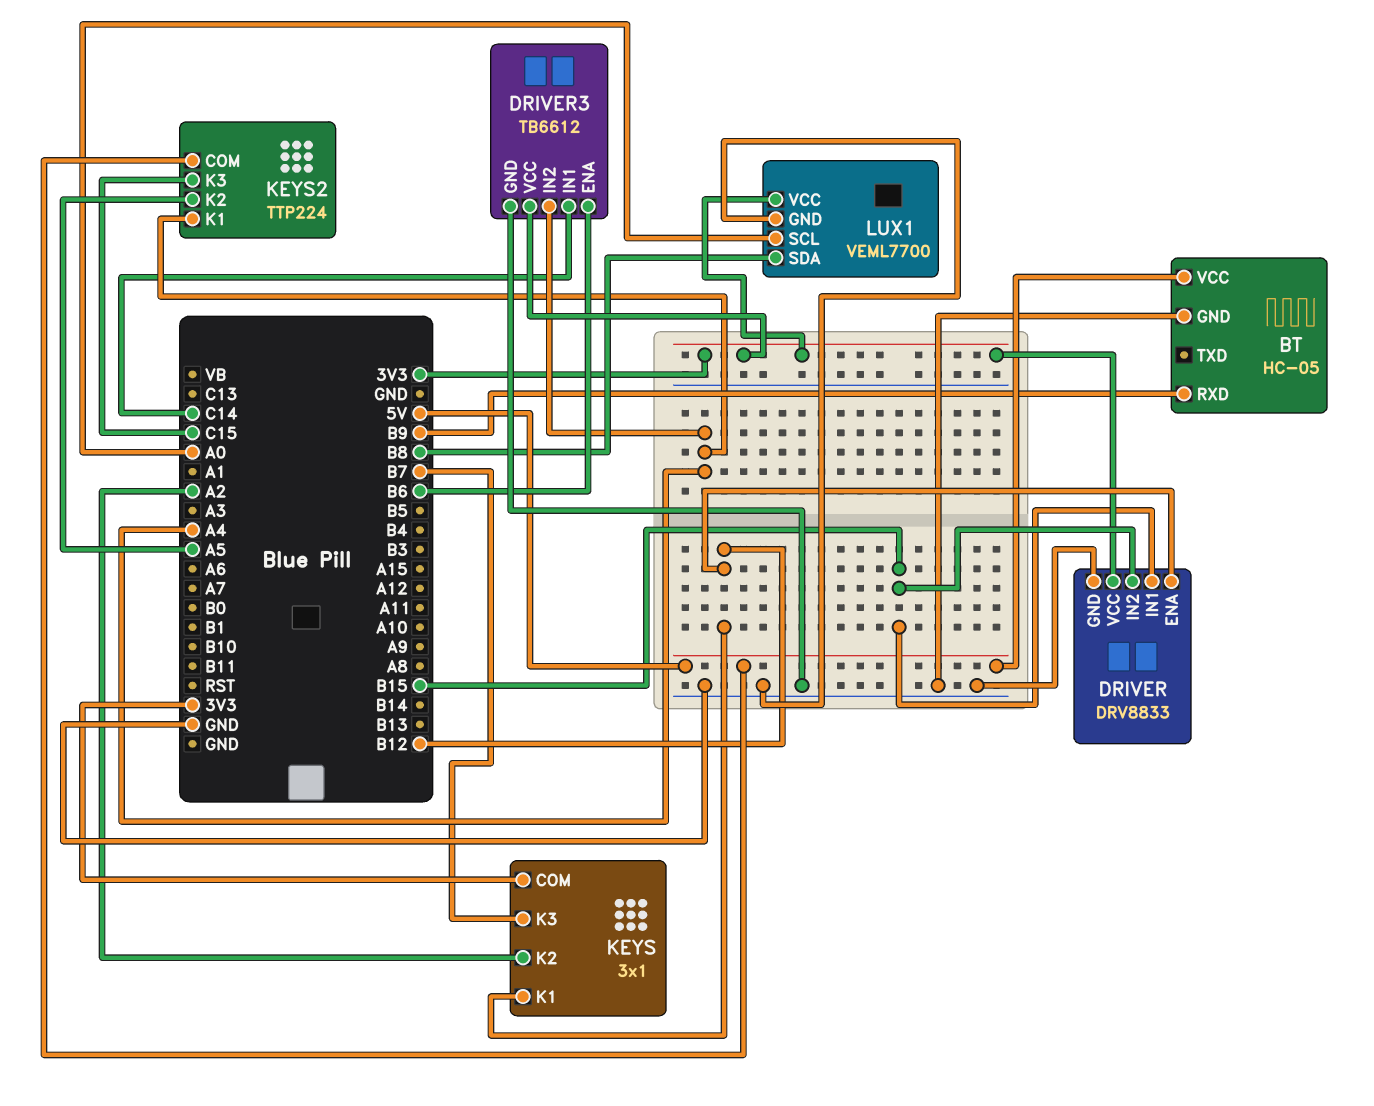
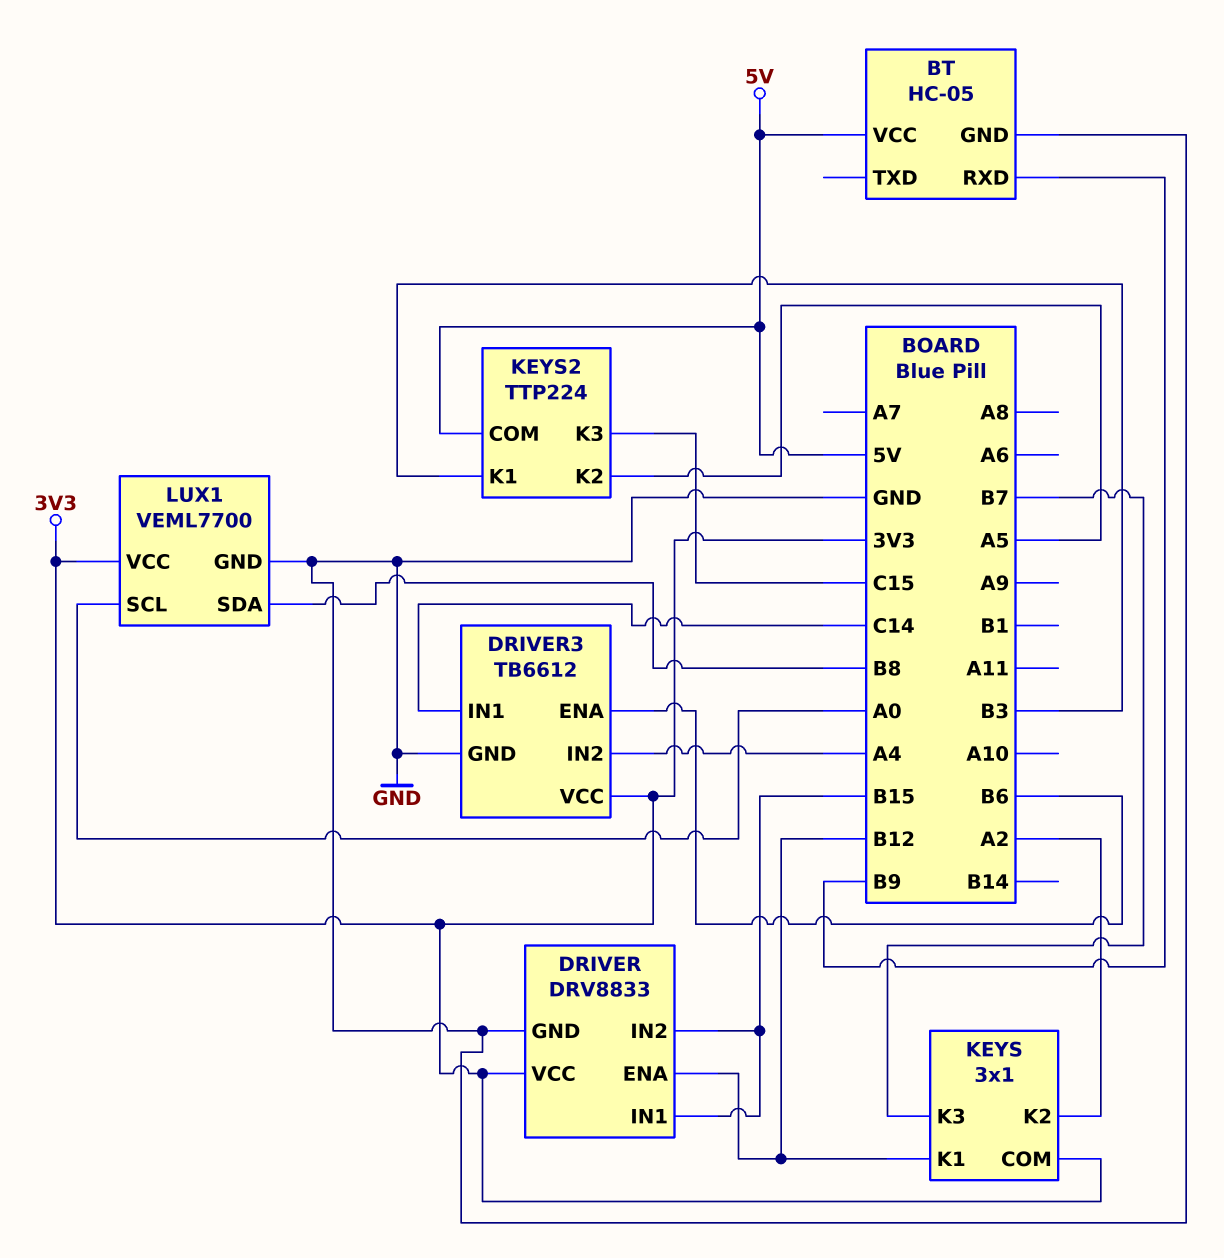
KEYS2 pin K1: A4 -> B3

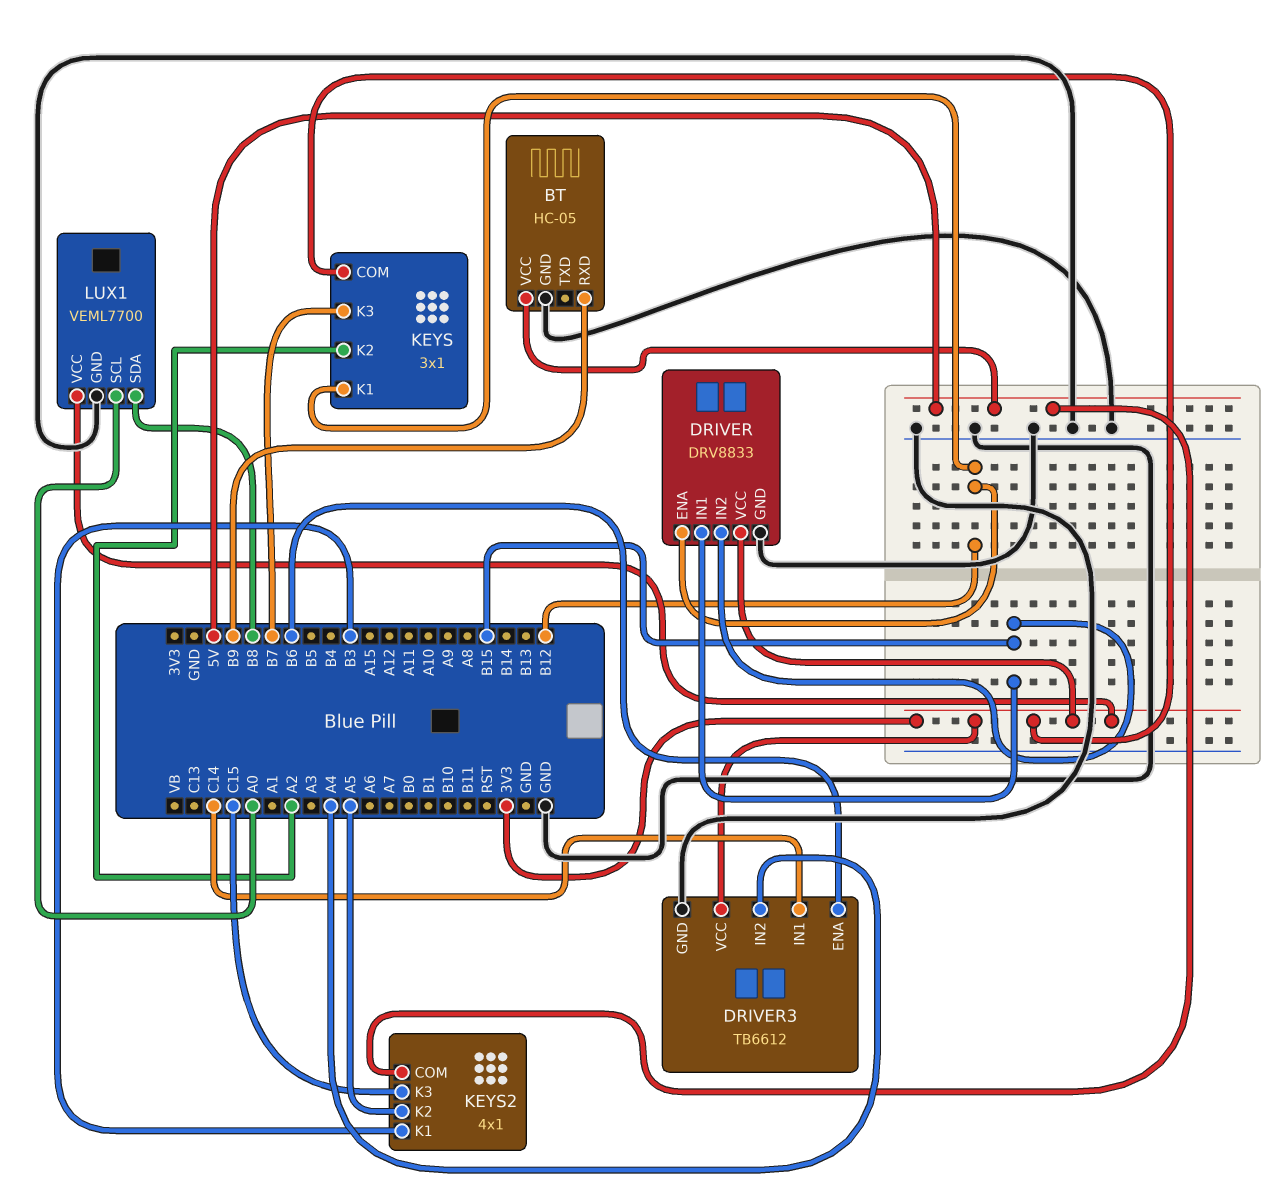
KEYS2: TTP224 -> 4x1

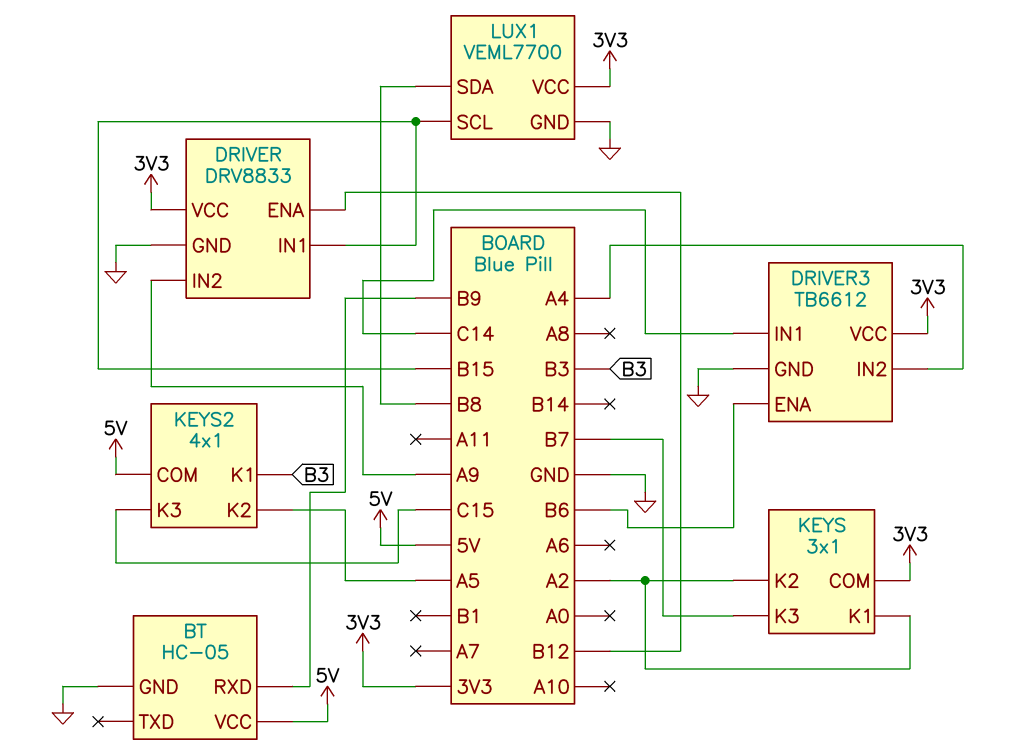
DRIVER pin IN2: B15 -> A9
KEYS pin K1: B12 -> A2
LUX1 pin SCL: A0 -> B15

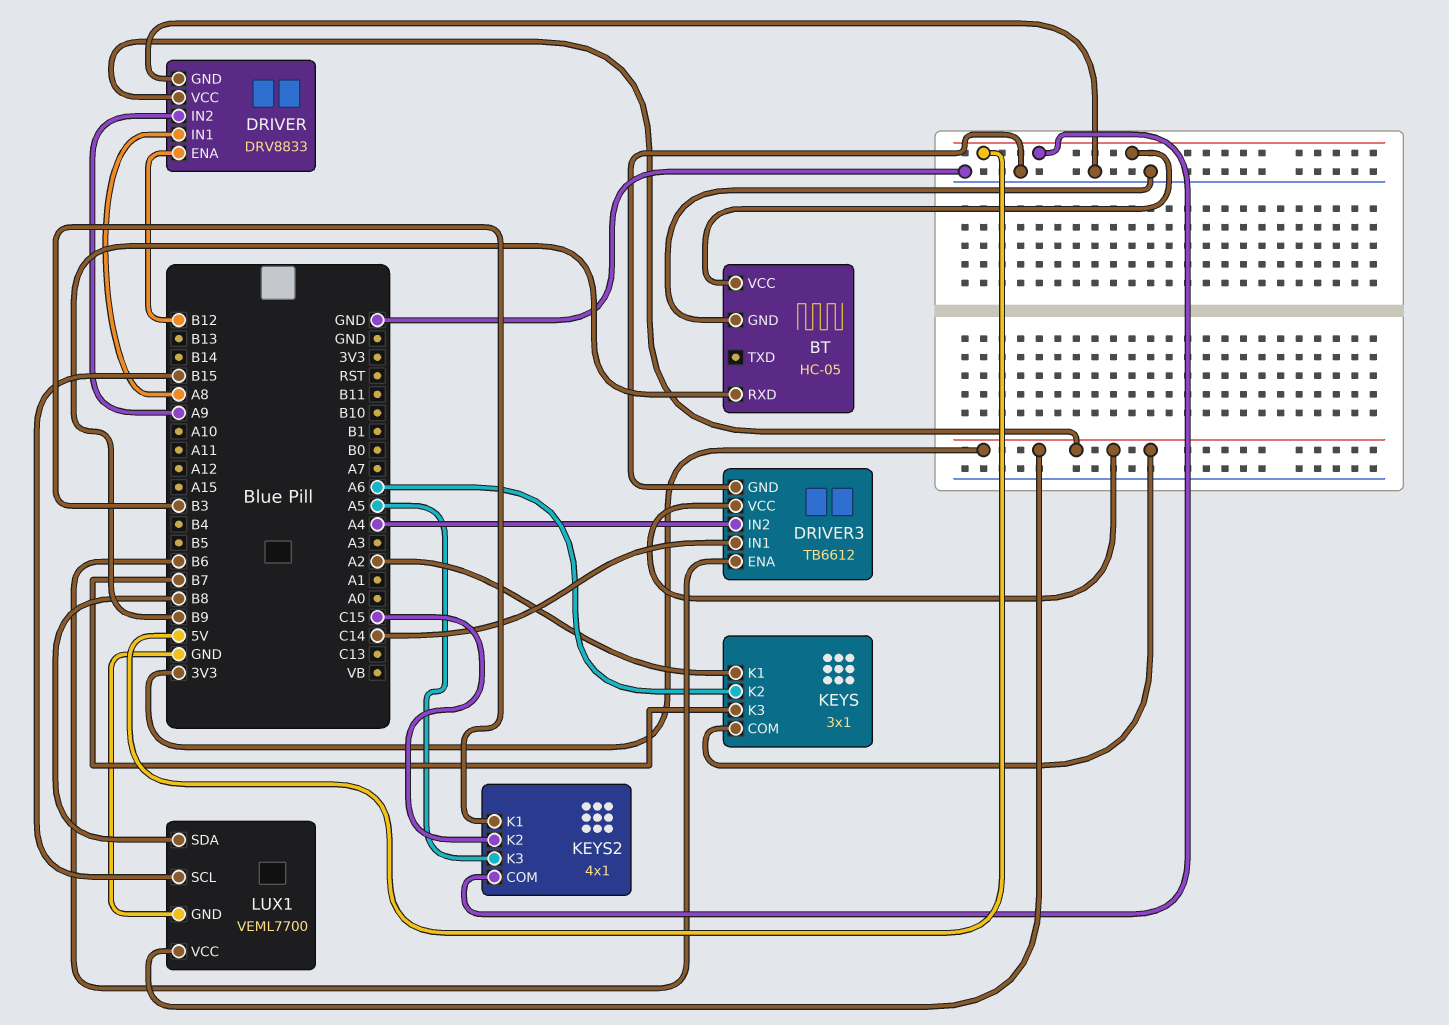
DRIVER pin IN1: B15 -> A8
KEYS pin K2: A2 -> A6
KEYS2 pin K2: A5 -> C15
KEYS2 pin K3: C15 -> A5

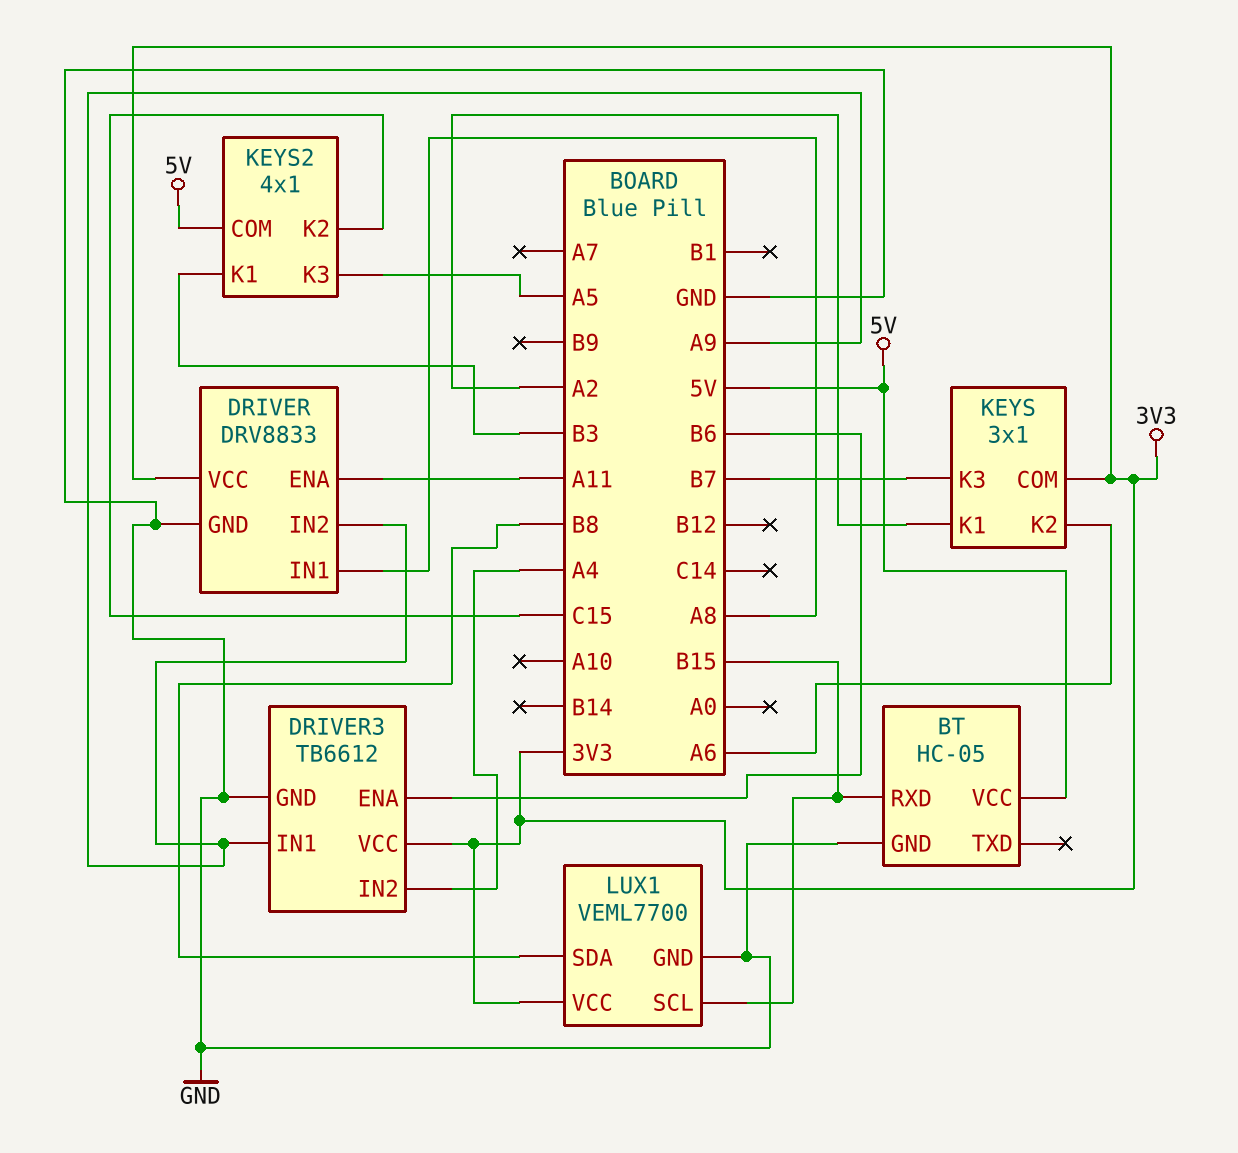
BT pin RXD: B9 -> B15
DRIVER pin ENA: B12 -> A11
DRIVER3 pin IN1: C14 -> A9

